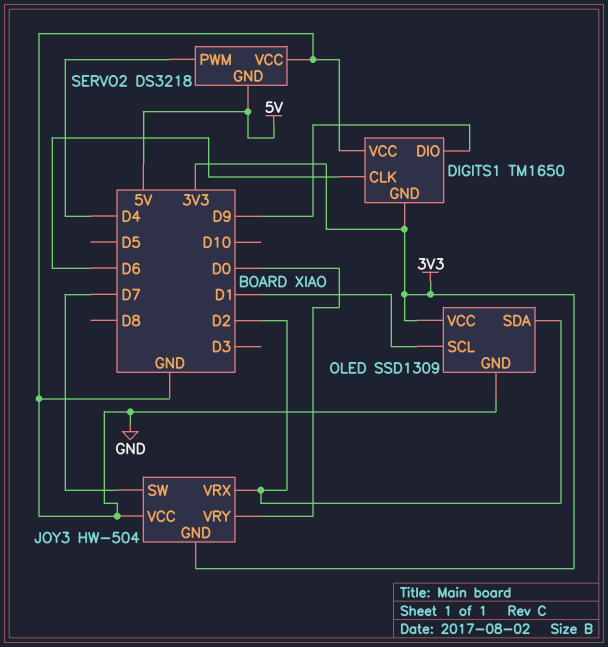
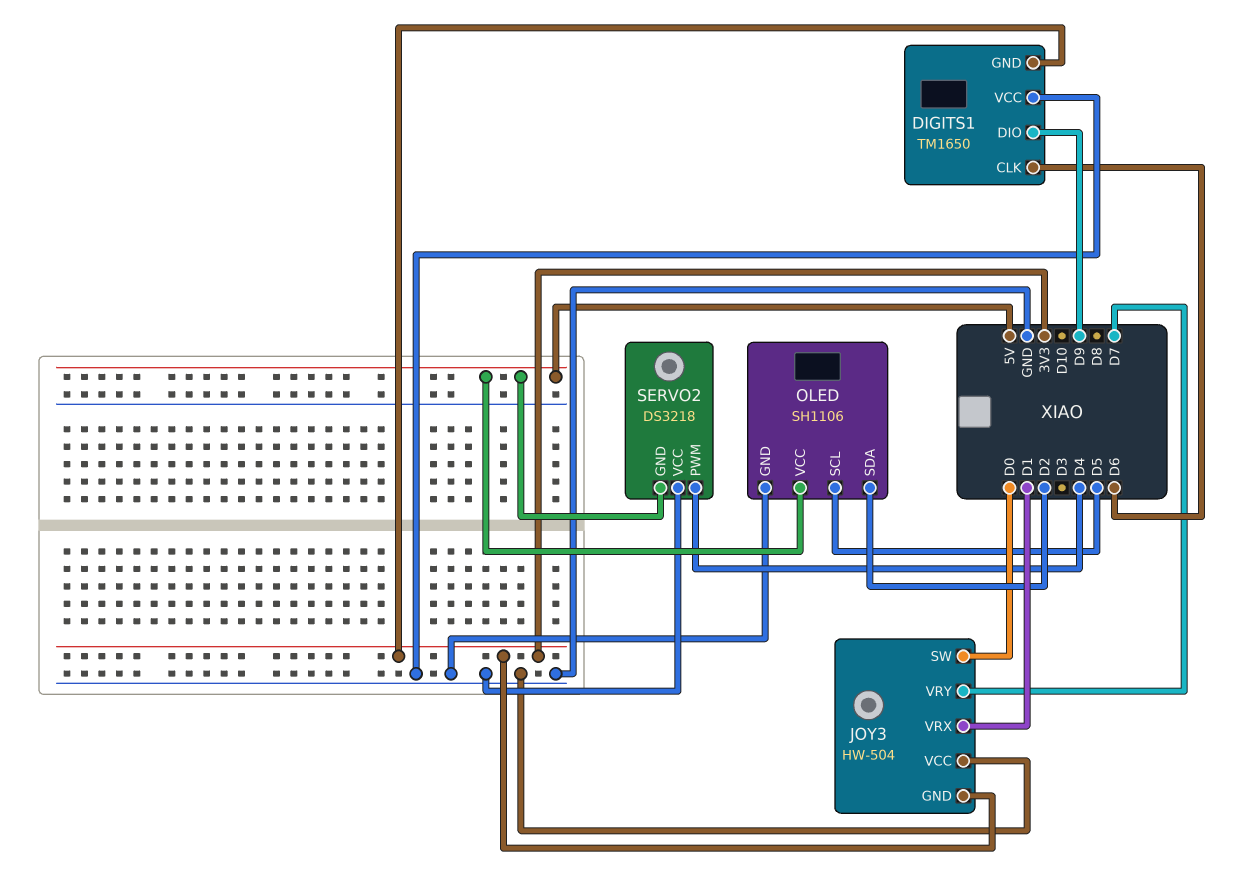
JOY3 pin SW: D7 -> D0
JOY3 pin VRX: D2 -> D1
JOY3 pin VRY: D0 -> D7
OLED: SSD1309 -> SH1106
OLED pin SCL: D1 -> D5
OLED pin VCC: 3V3 -> 5V

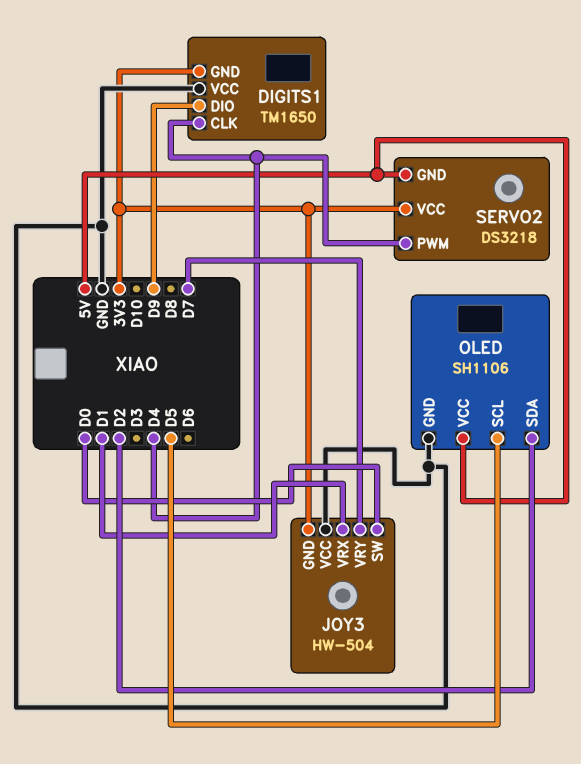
DIGITS1 pin CLK: D6 -> D4
SERVO2 pin VCC: GND -> 3V3

